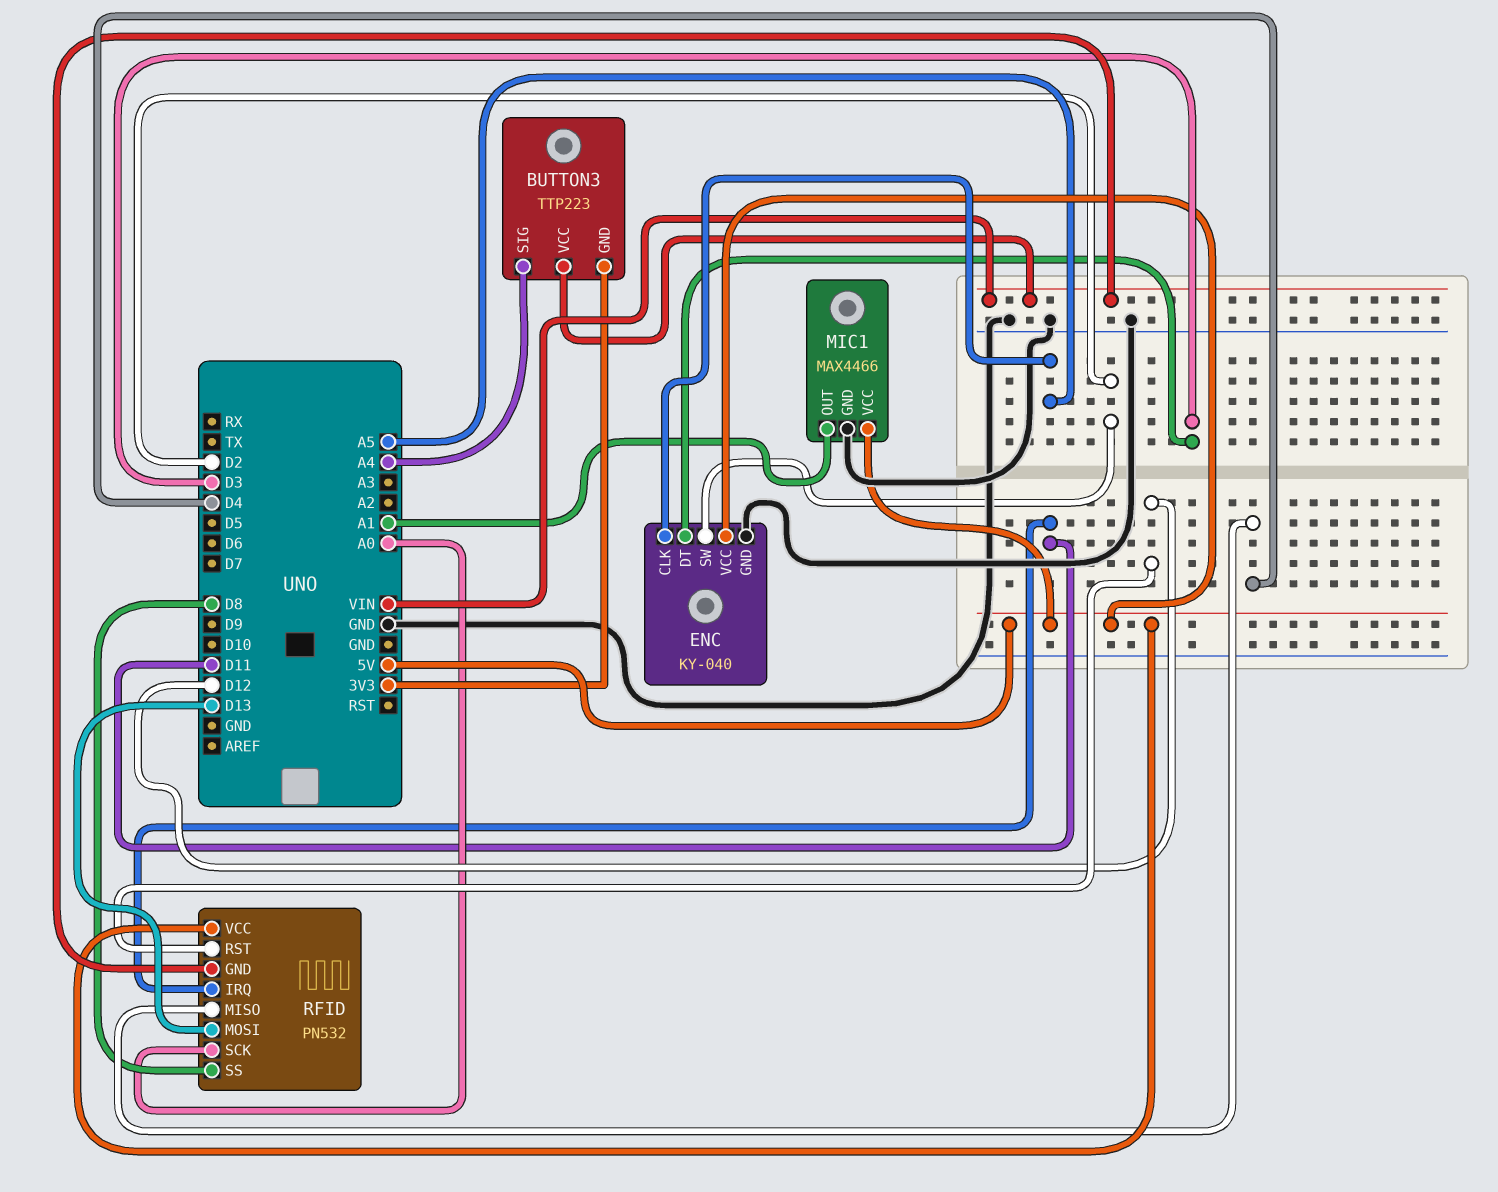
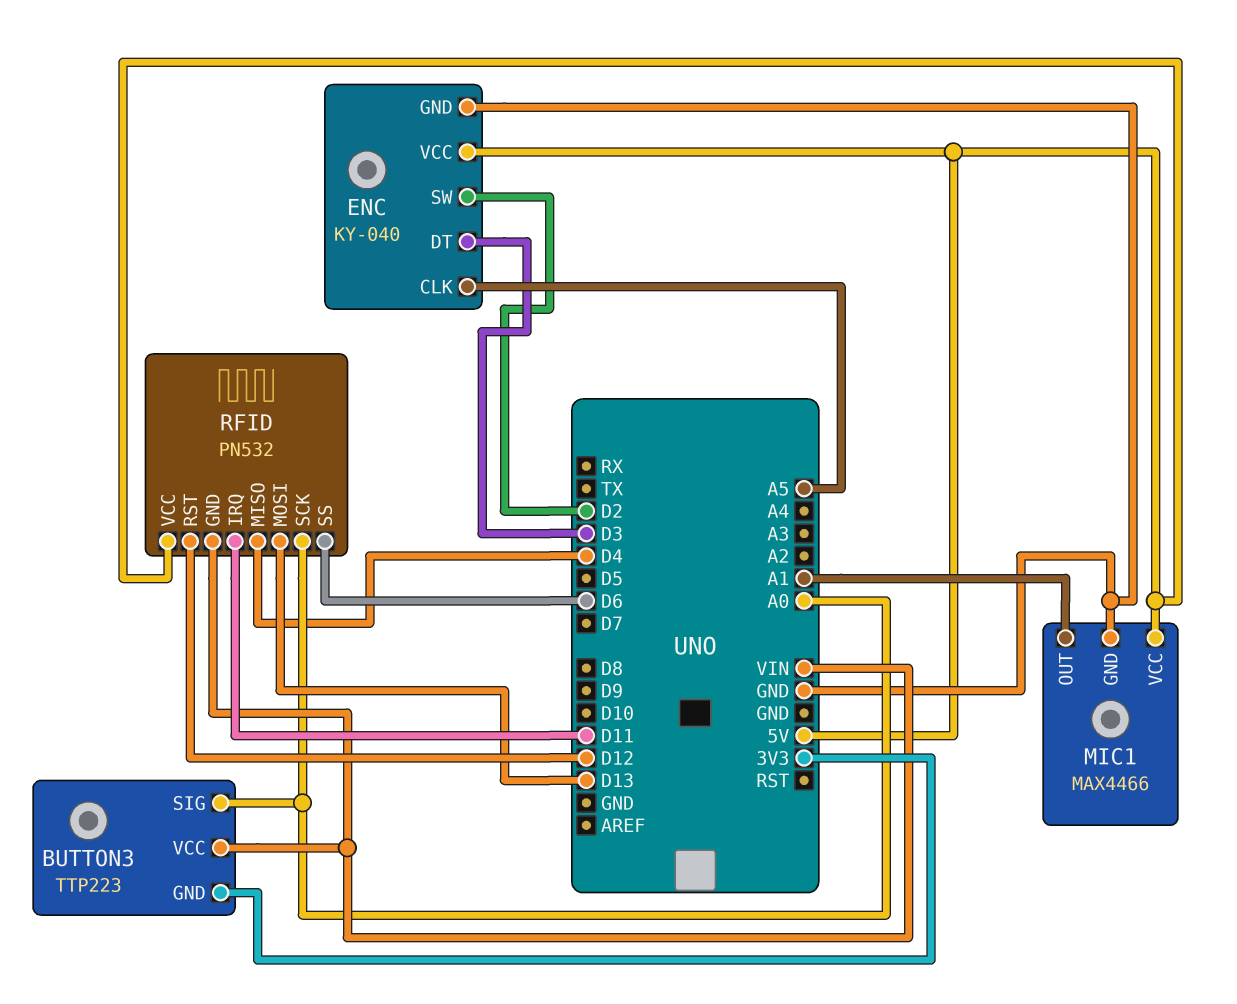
BUTTON3 pin SIG: A4 -> A0
RFID pin SS: D8 -> D6

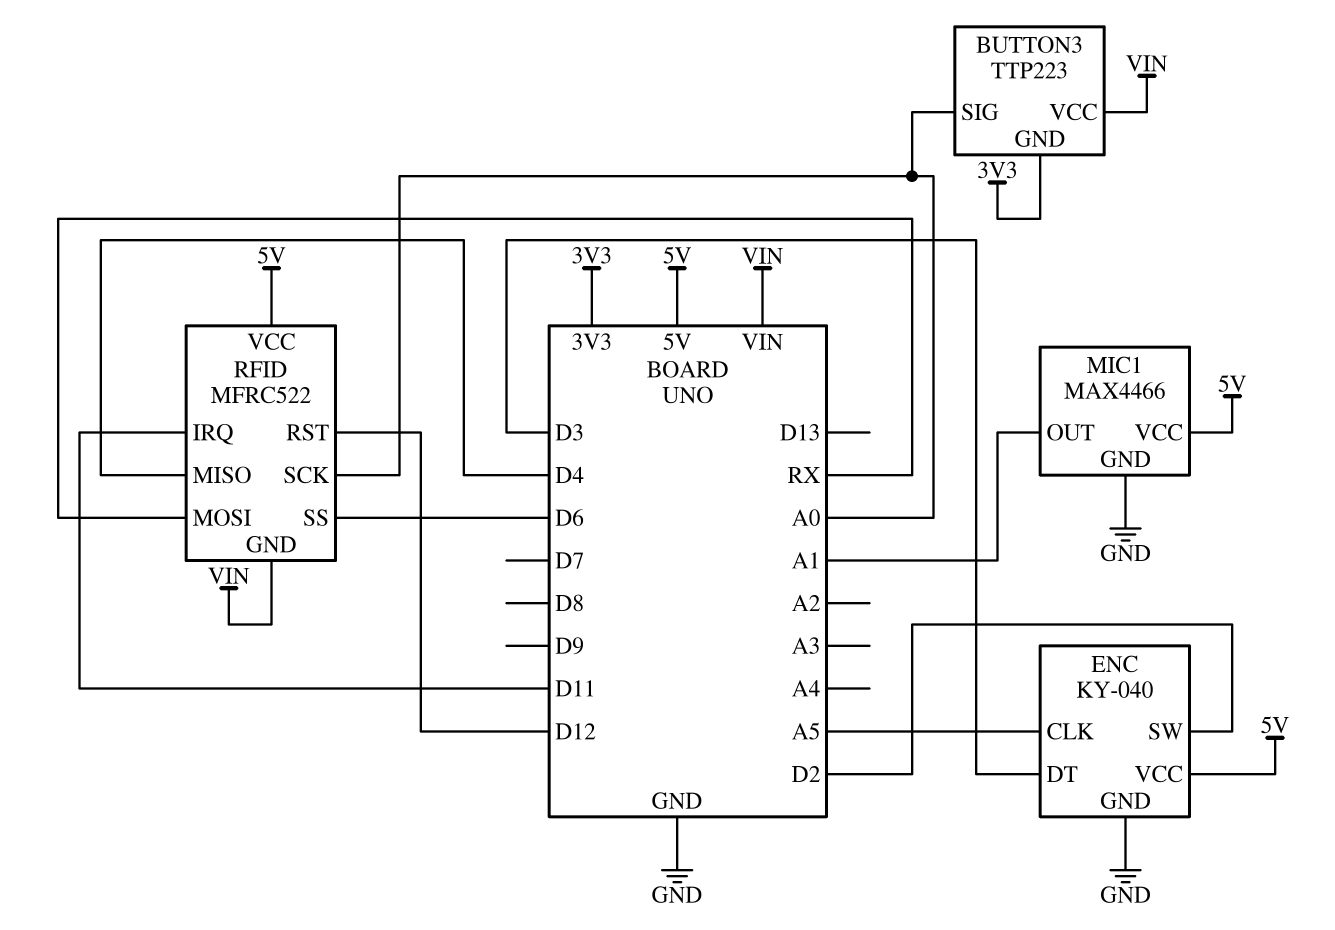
RFID: PN532 -> MFRC522
RFID pin MOSI: D13 -> RX

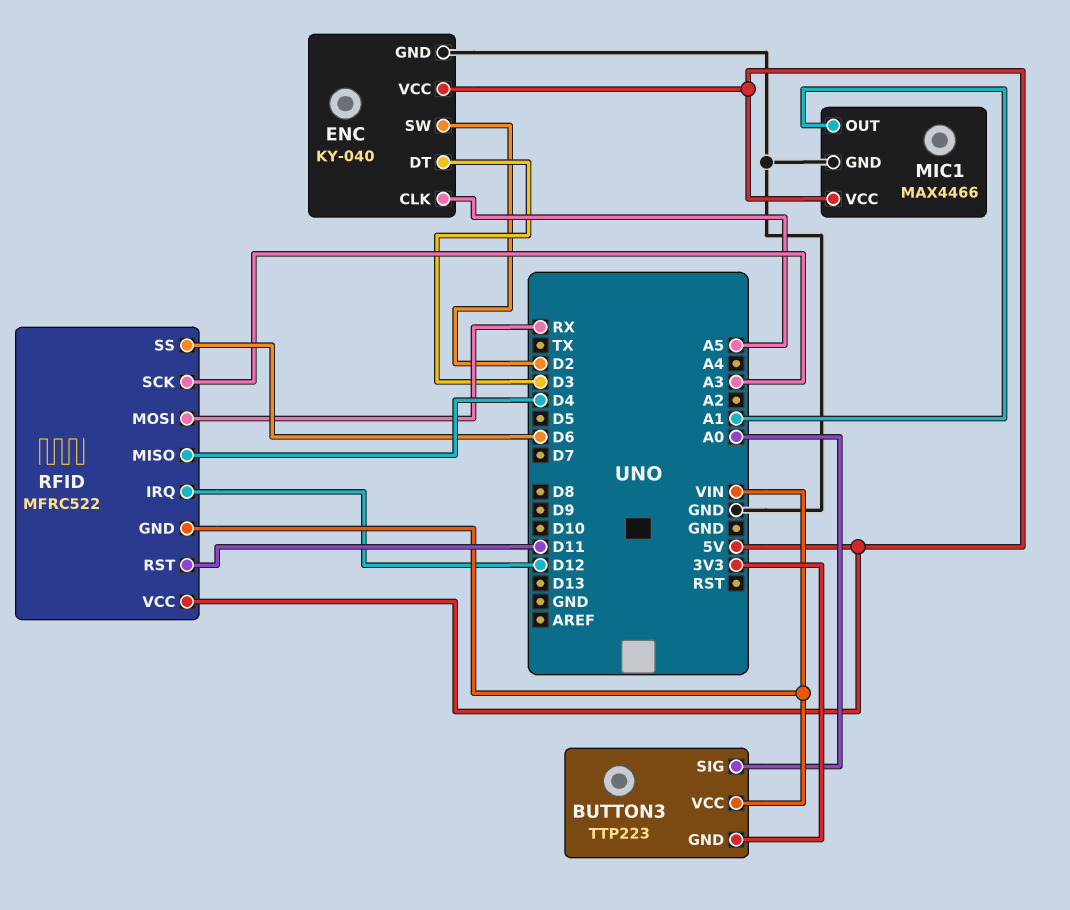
RFID pin IRQ: D11 -> D12
RFID pin RST: D12 -> D11
RFID pin SCK: A0 -> A3

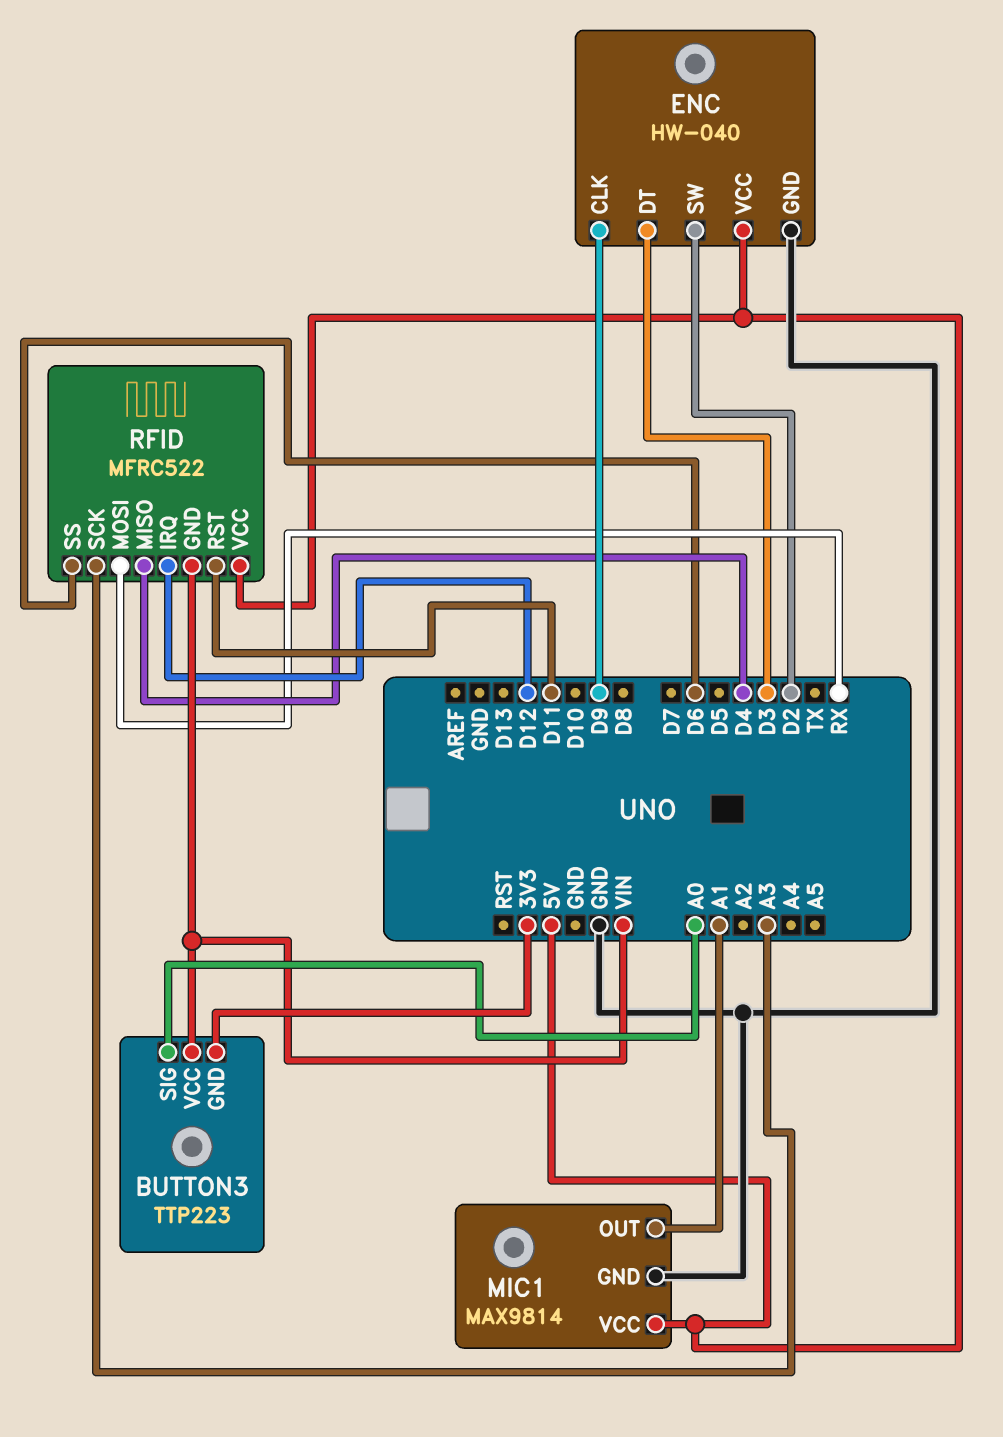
ENC: KY-040 -> HW-040
ENC pin CLK: A5 -> D9
MIC1: MAX4466 -> MAX9814

